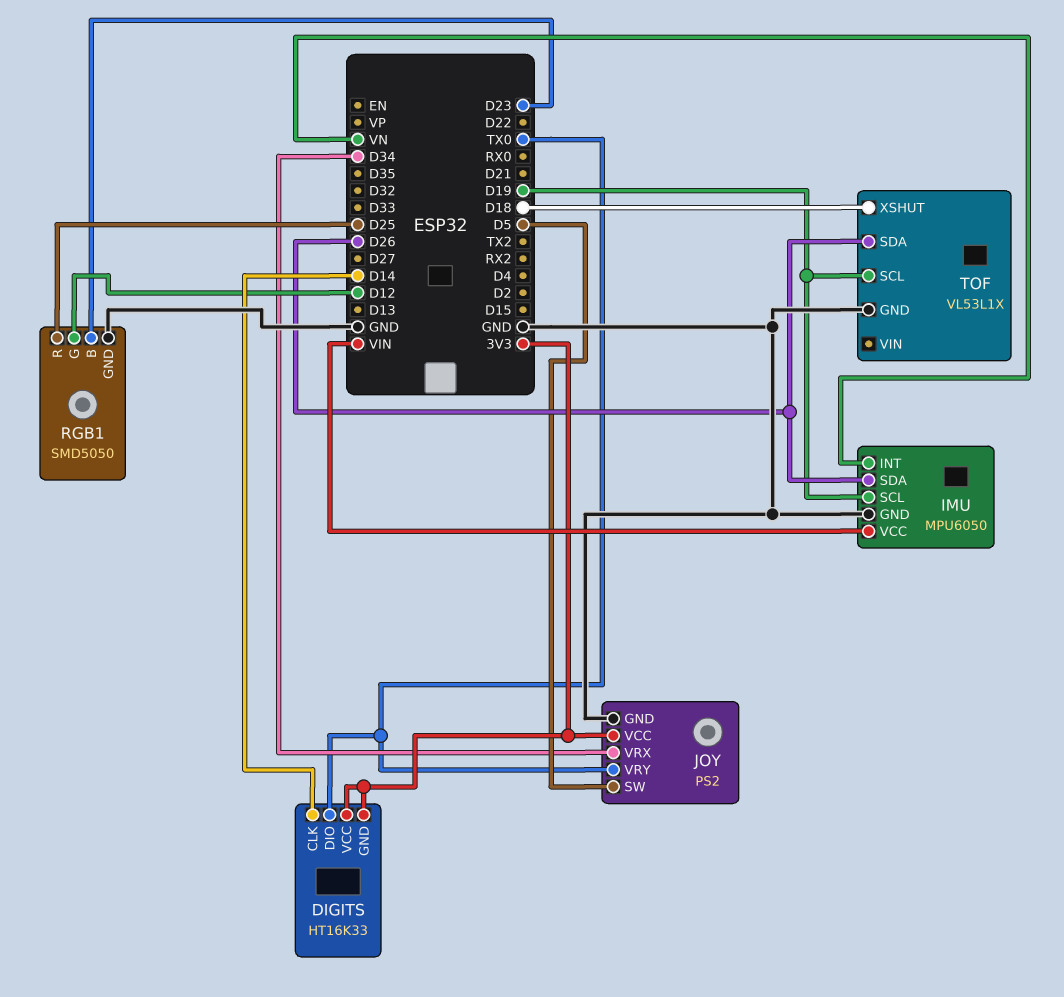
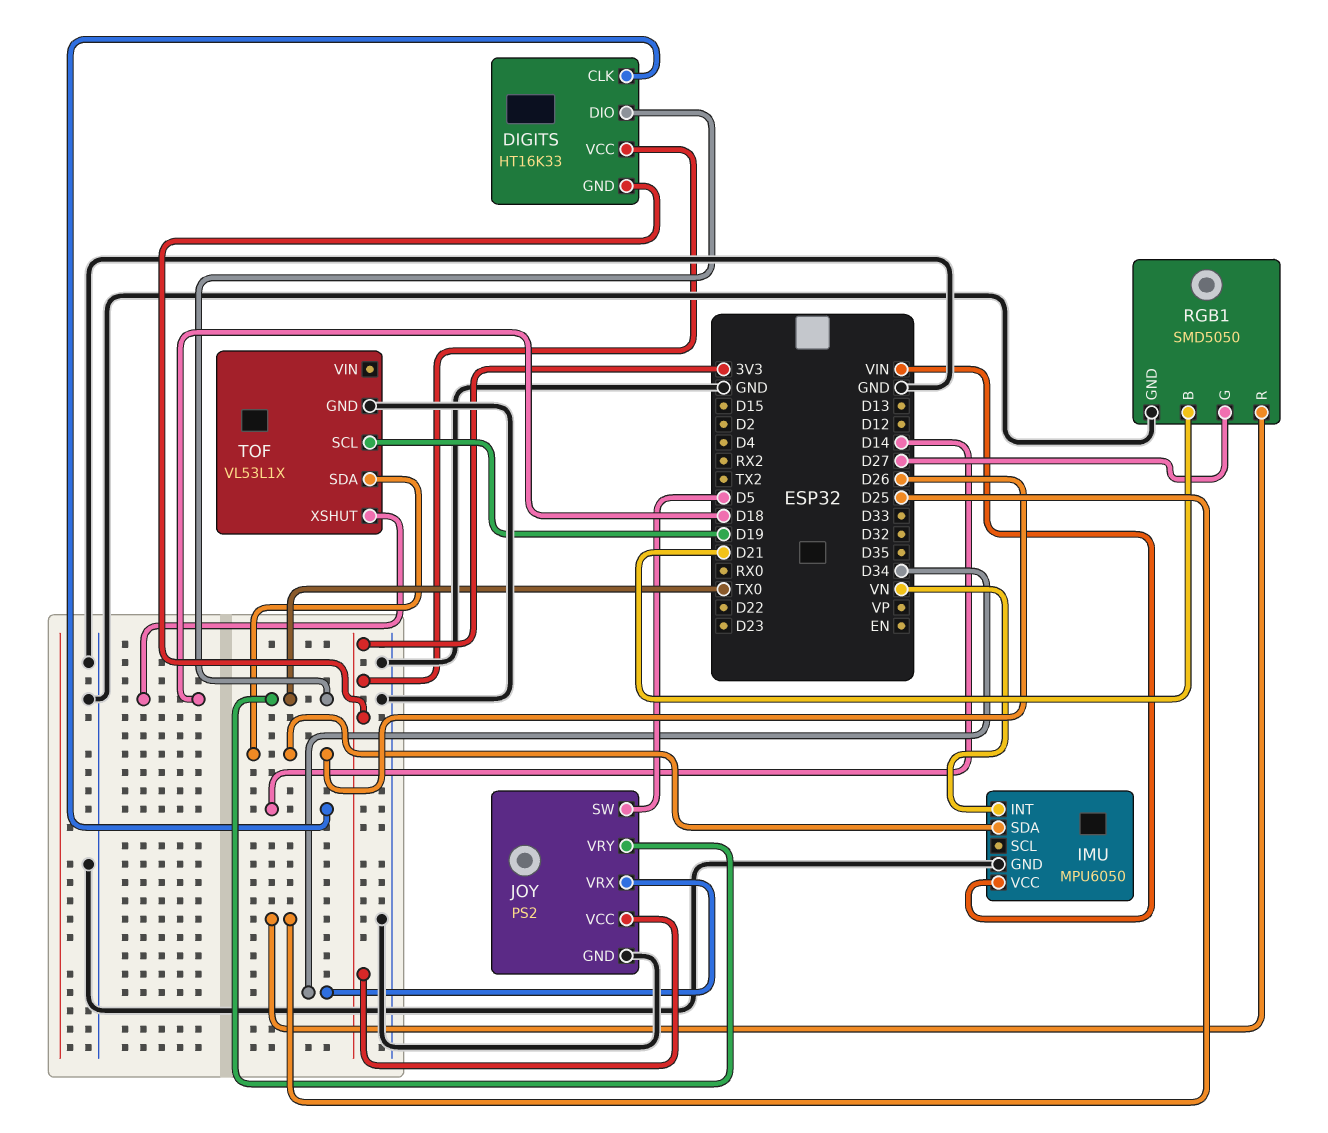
IMU pin SCL: D19 -> none
RGB1 pin B: D23 -> D21
RGB1 pin G: D12 -> D27

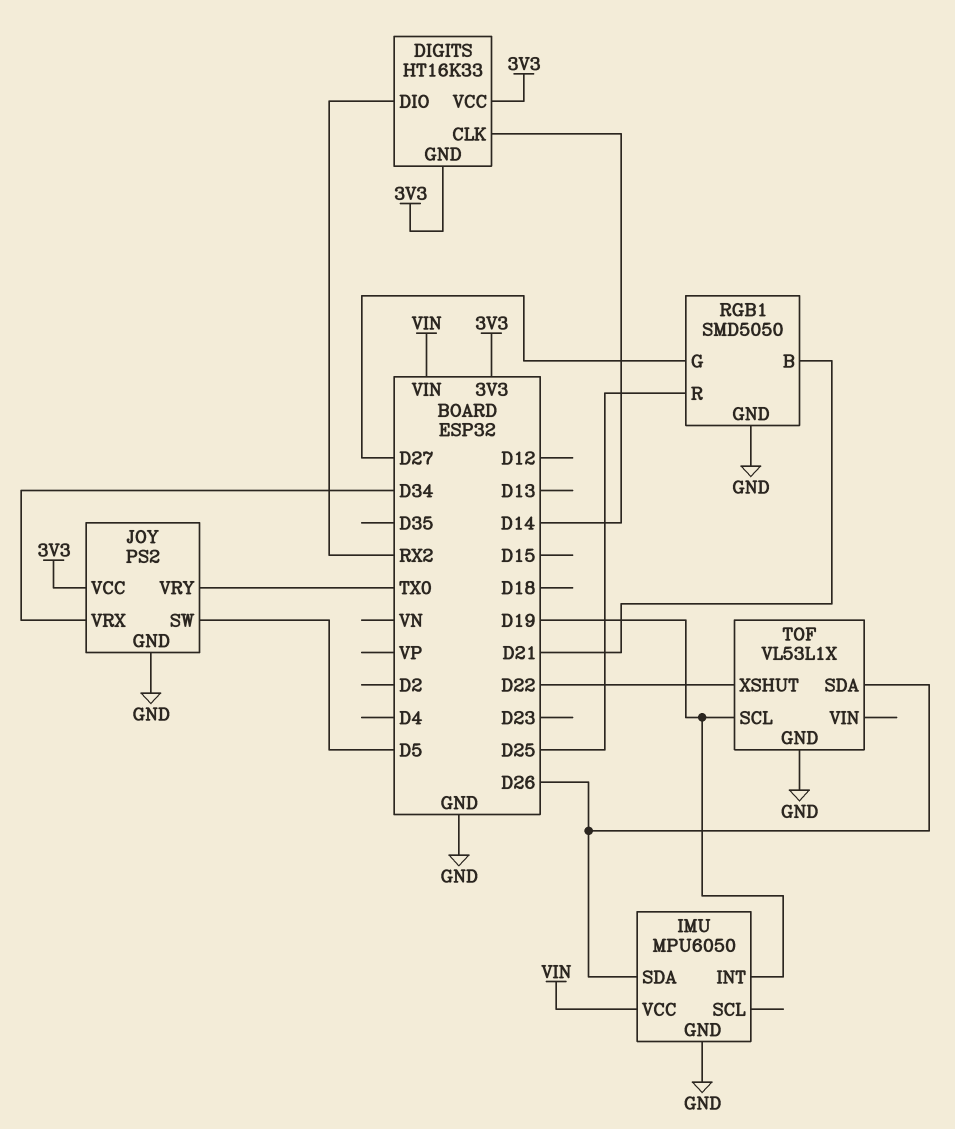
DIGITS pin DIO: TX0 -> RX2
IMU pin INT: VN -> D19
TOF pin XSHUT: D18 -> D22

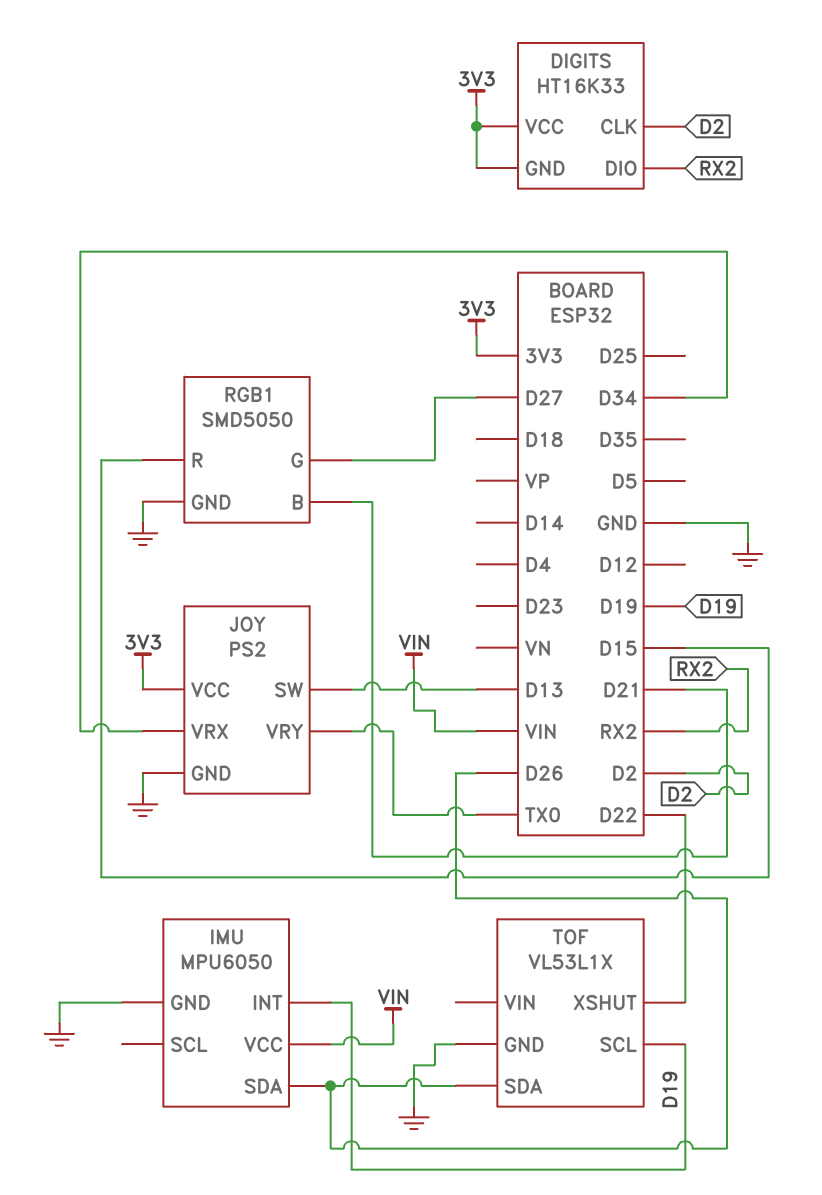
DIGITS pin CLK: D14 -> D2
JOY pin SW: D5 -> D13
RGB1 pin R: D25 -> D15

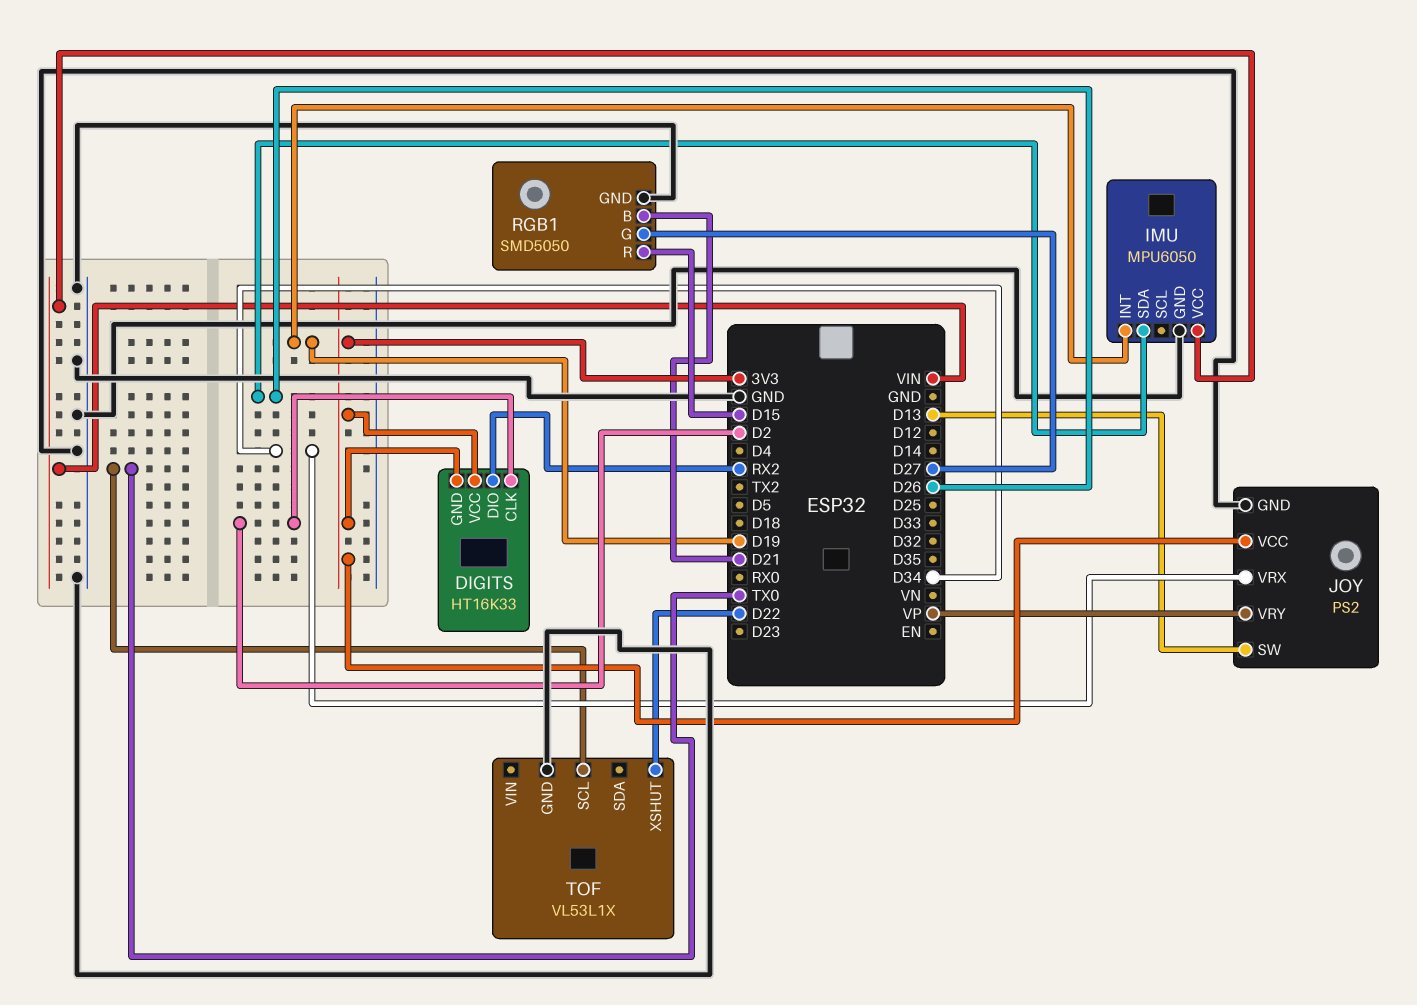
JOY pin VRY: TX0 -> VP
TOF pin SCL: D19 -> TX0
TOF pin SDA: D26 -> none

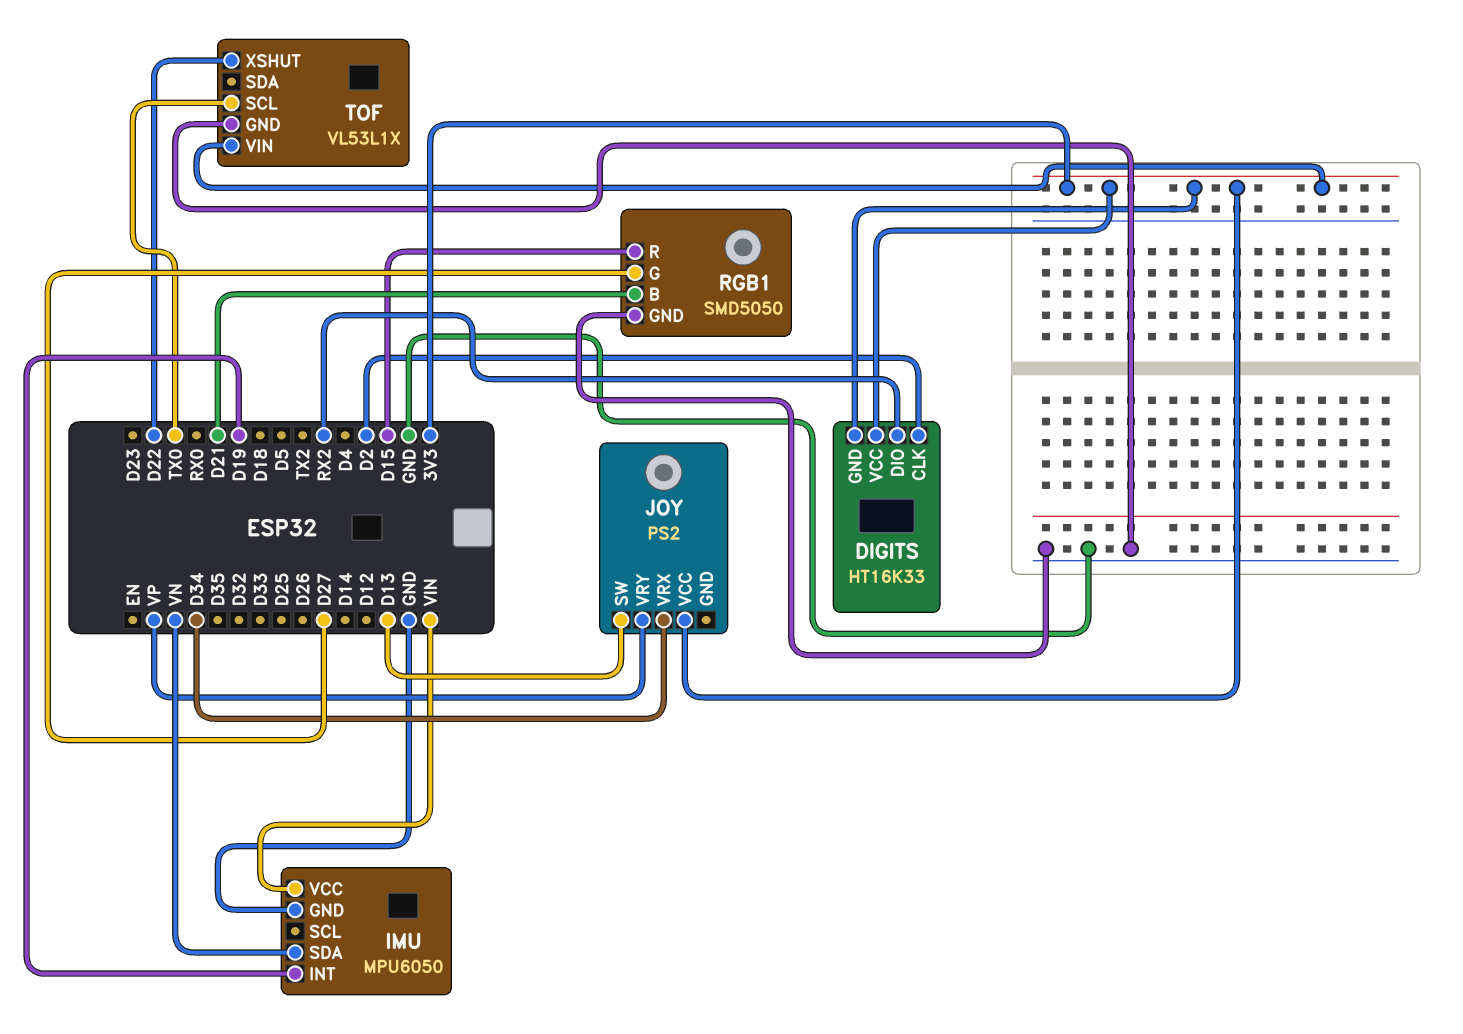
IMU pin SDA: D26 -> VN
JOY pin GND: GND -> none
TOF pin VIN: none -> 3V3

